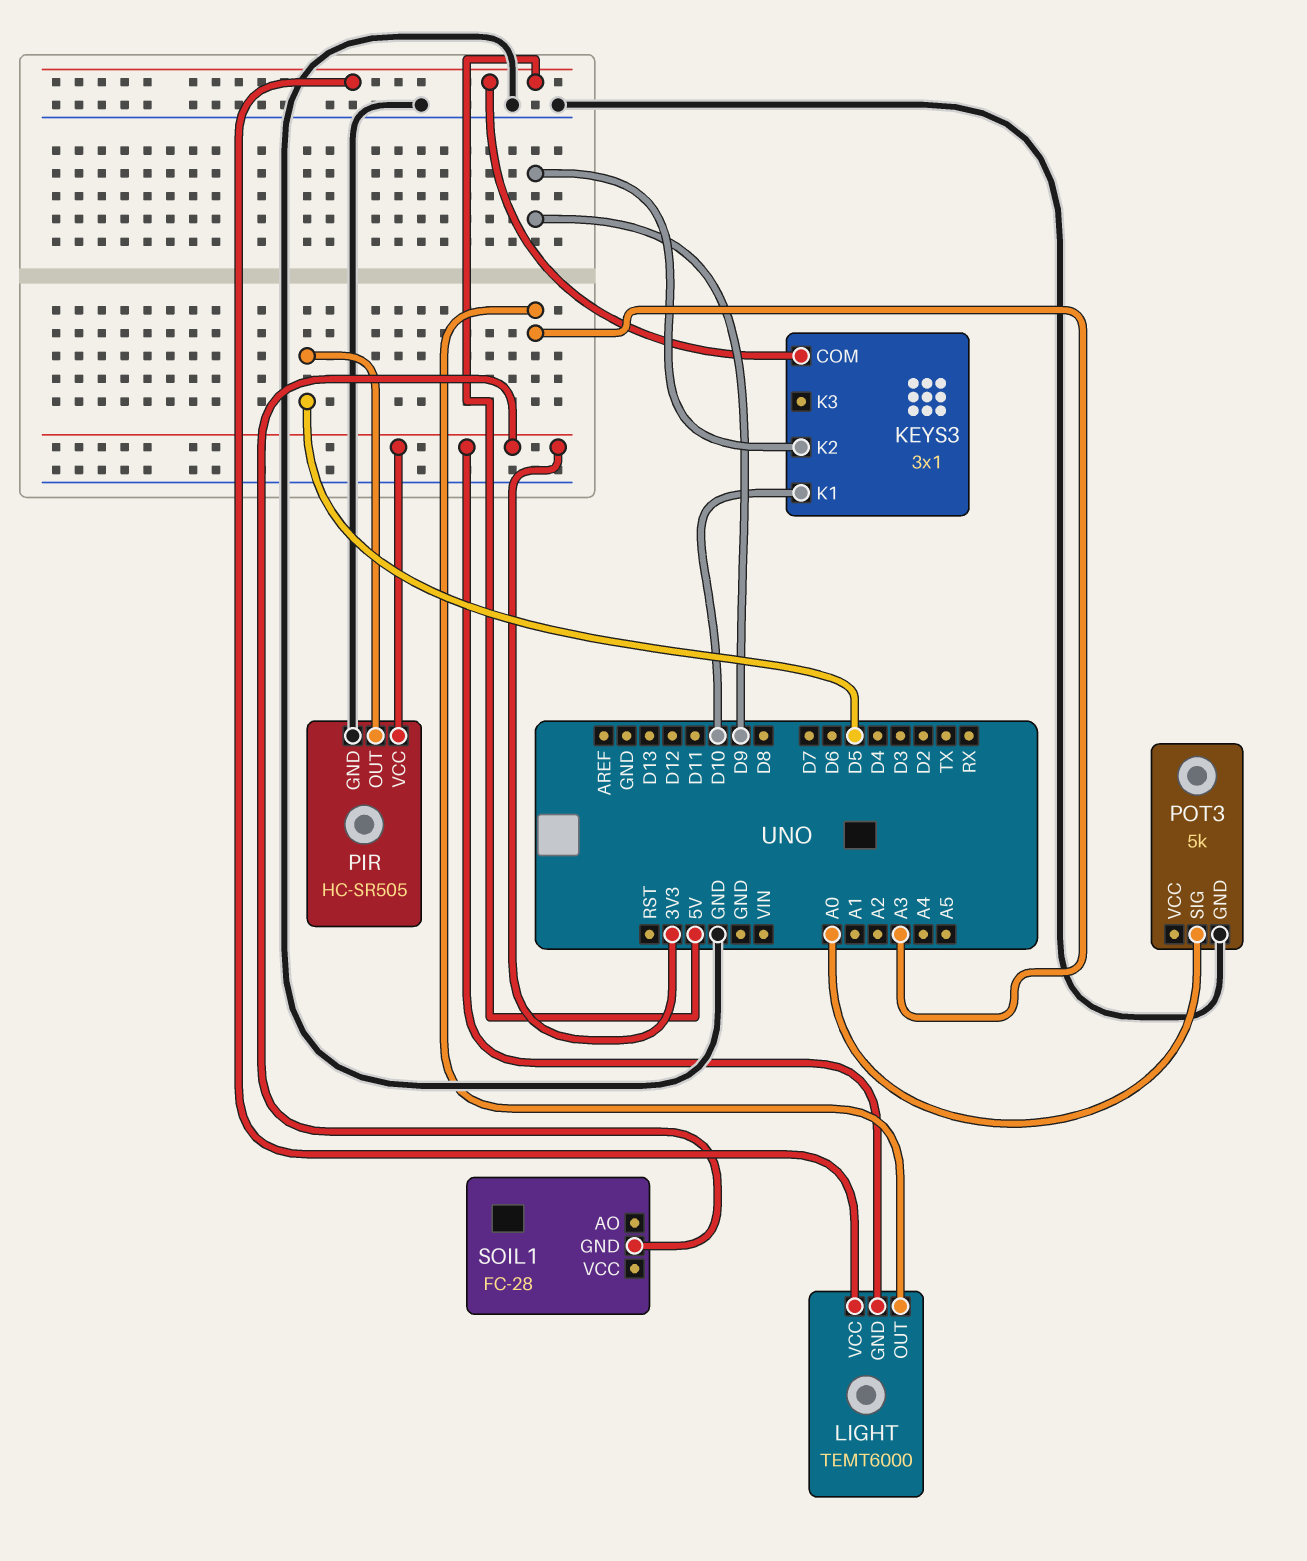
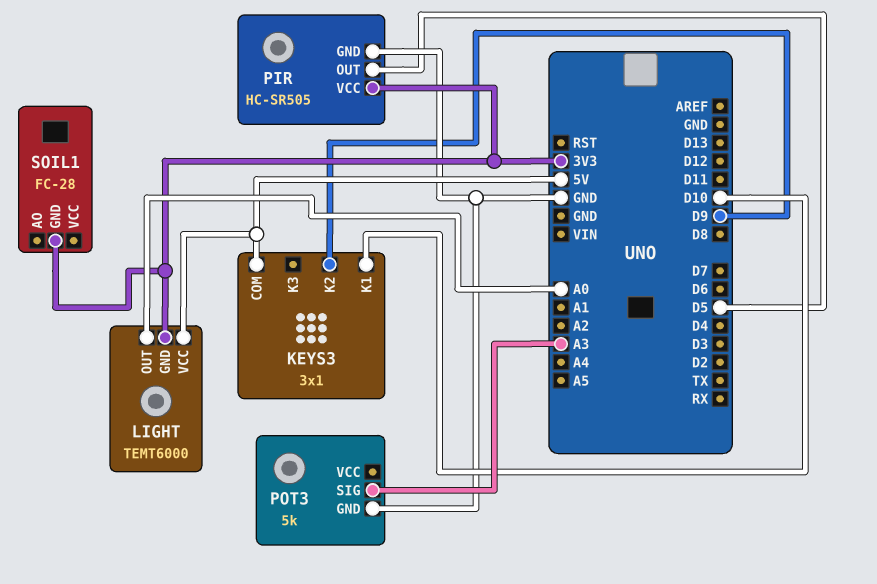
LIGHT pin OUT: A3 -> A0
POT3 pin SIG: A0 -> A3

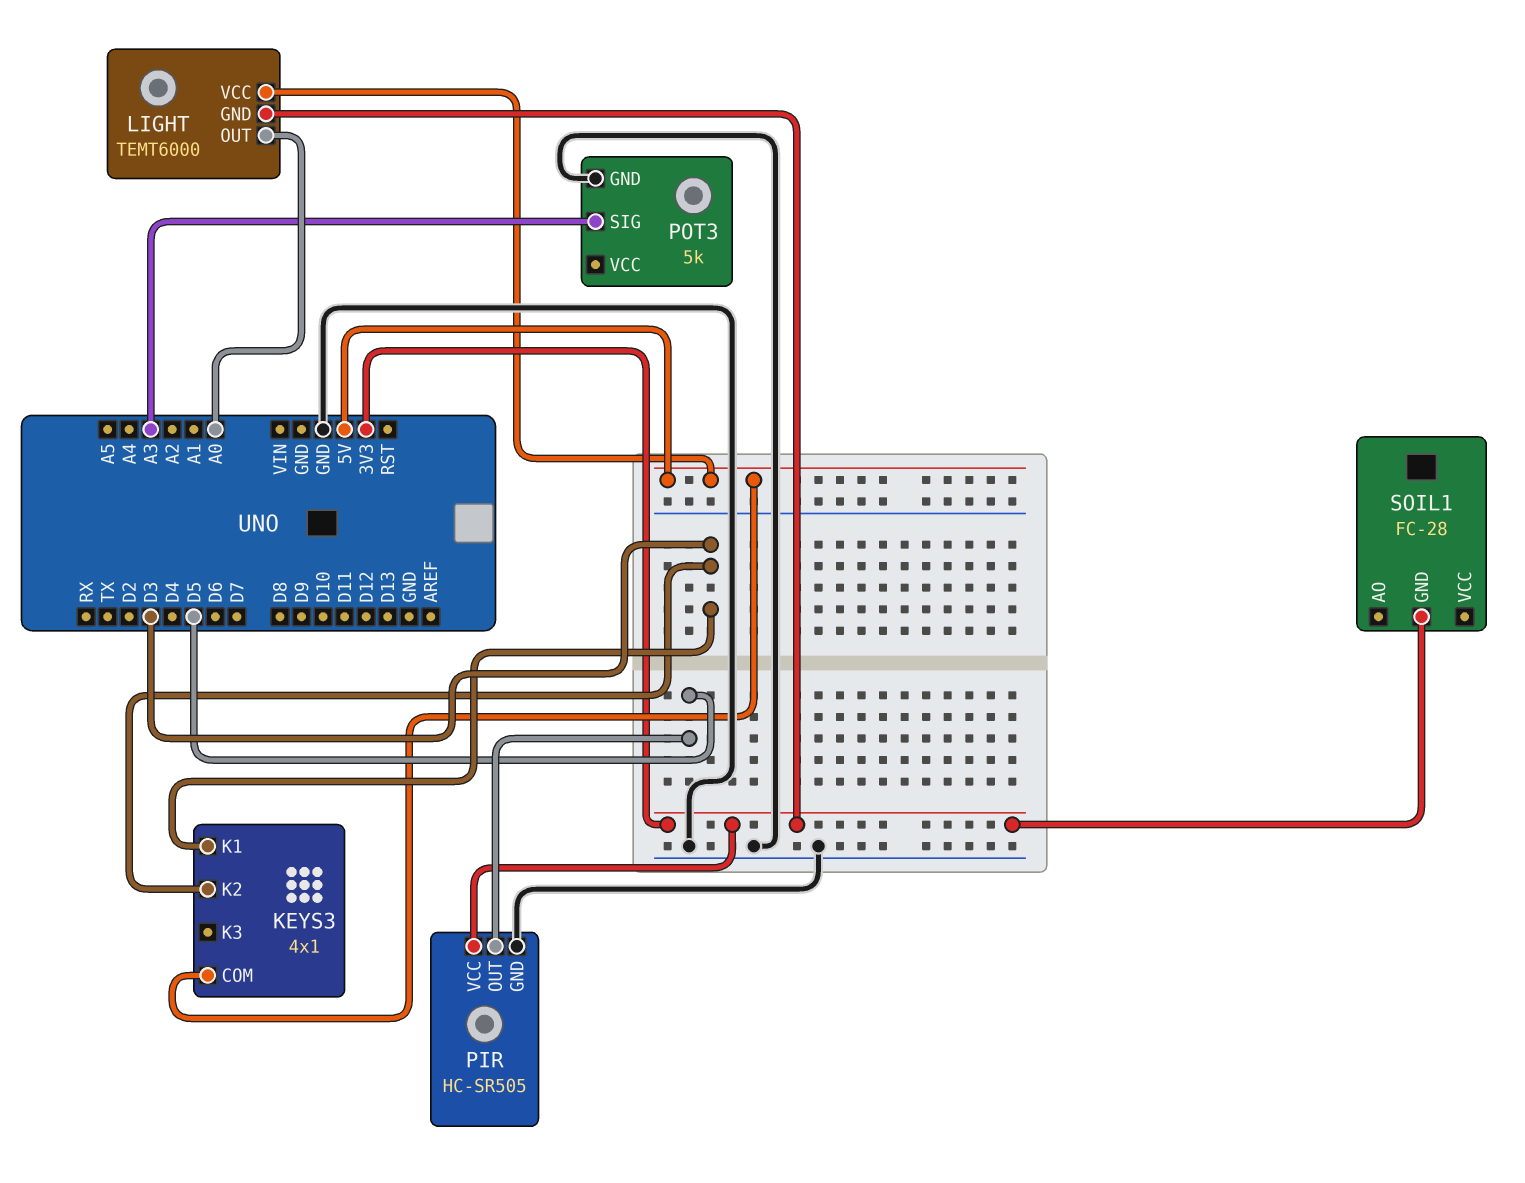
KEYS3: 3x1 -> 4x1
KEYS3 pin K1: D10 -> D3
KEYS3 pin K2: D9 -> D3

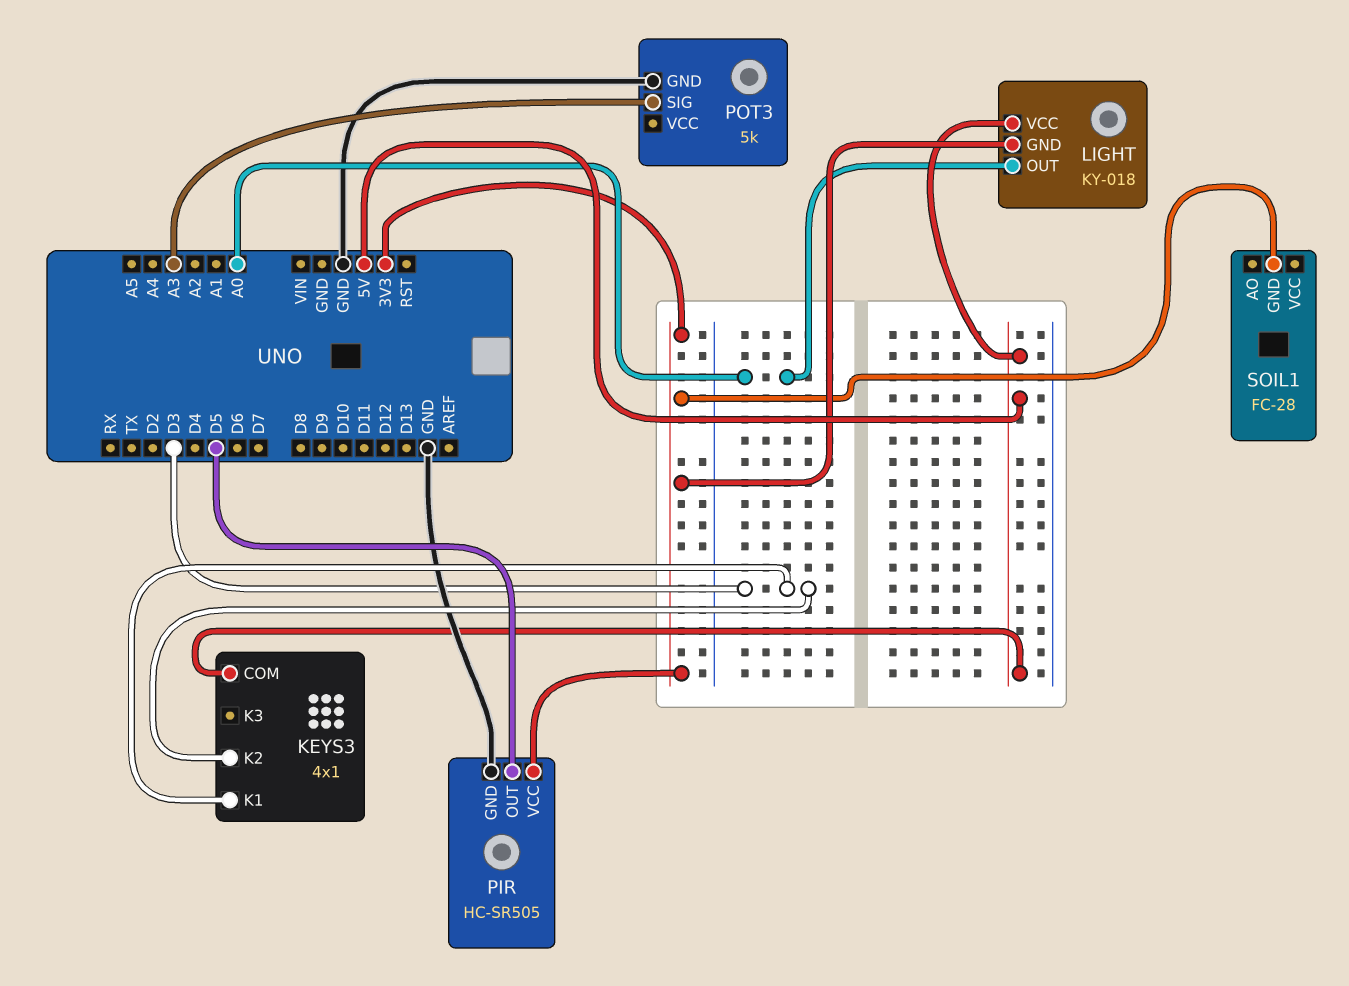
LIGHT: TEMT6000 -> KY-018

